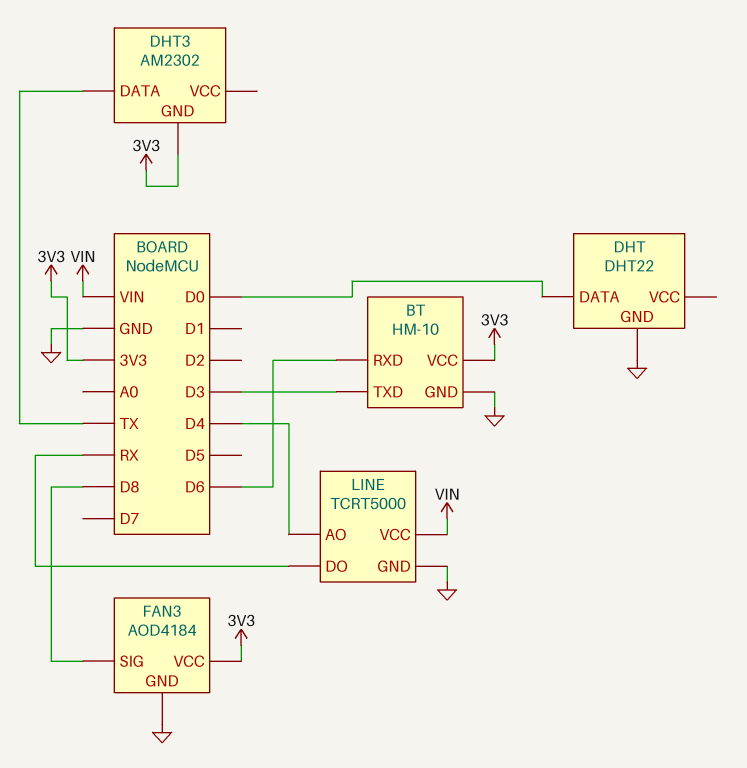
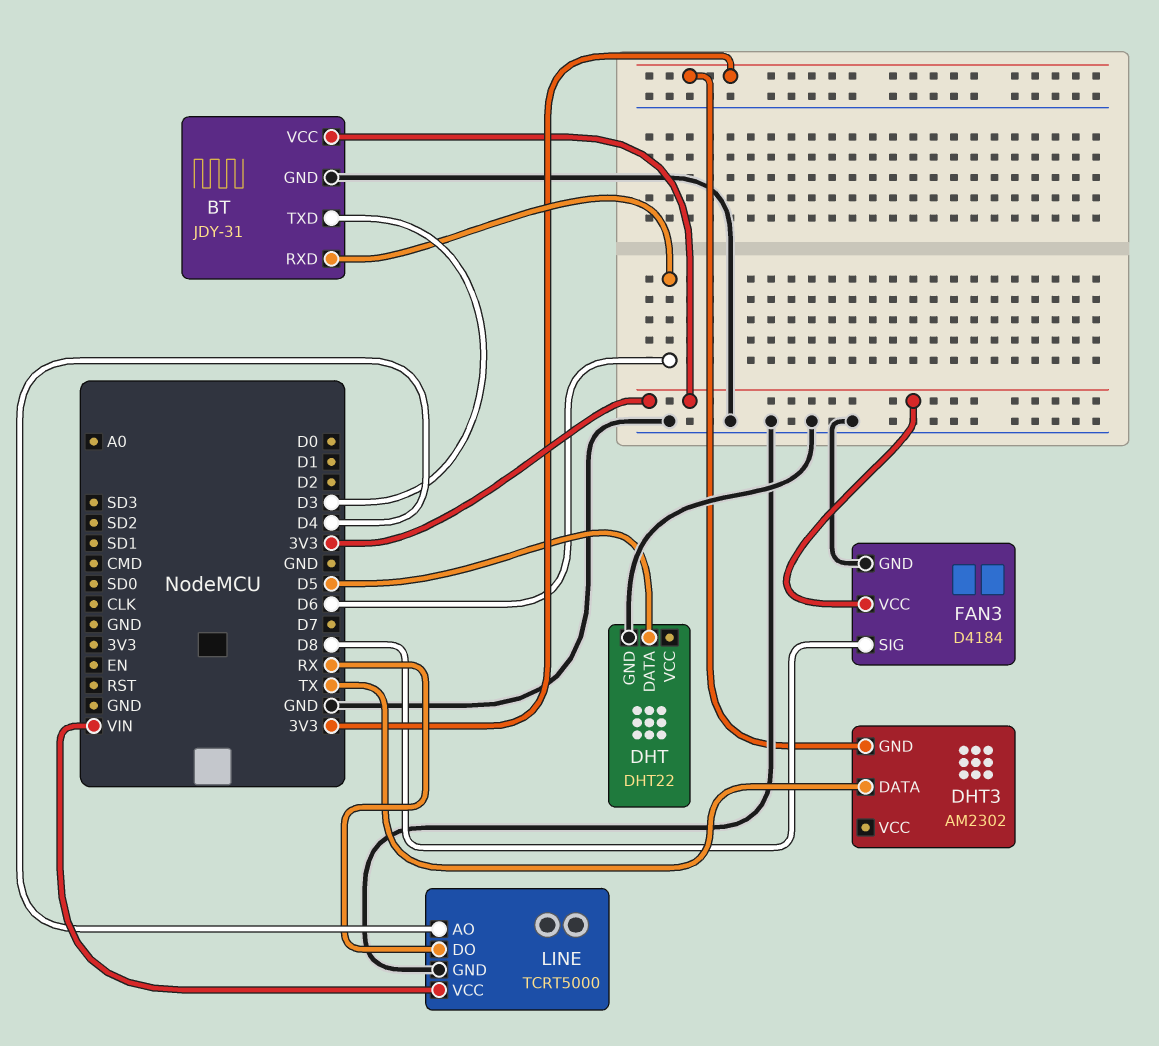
BT: HM-10 -> JDY-31
DHT pin DATA: D0 -> D5
FAN3: AOD4184 -> D4184

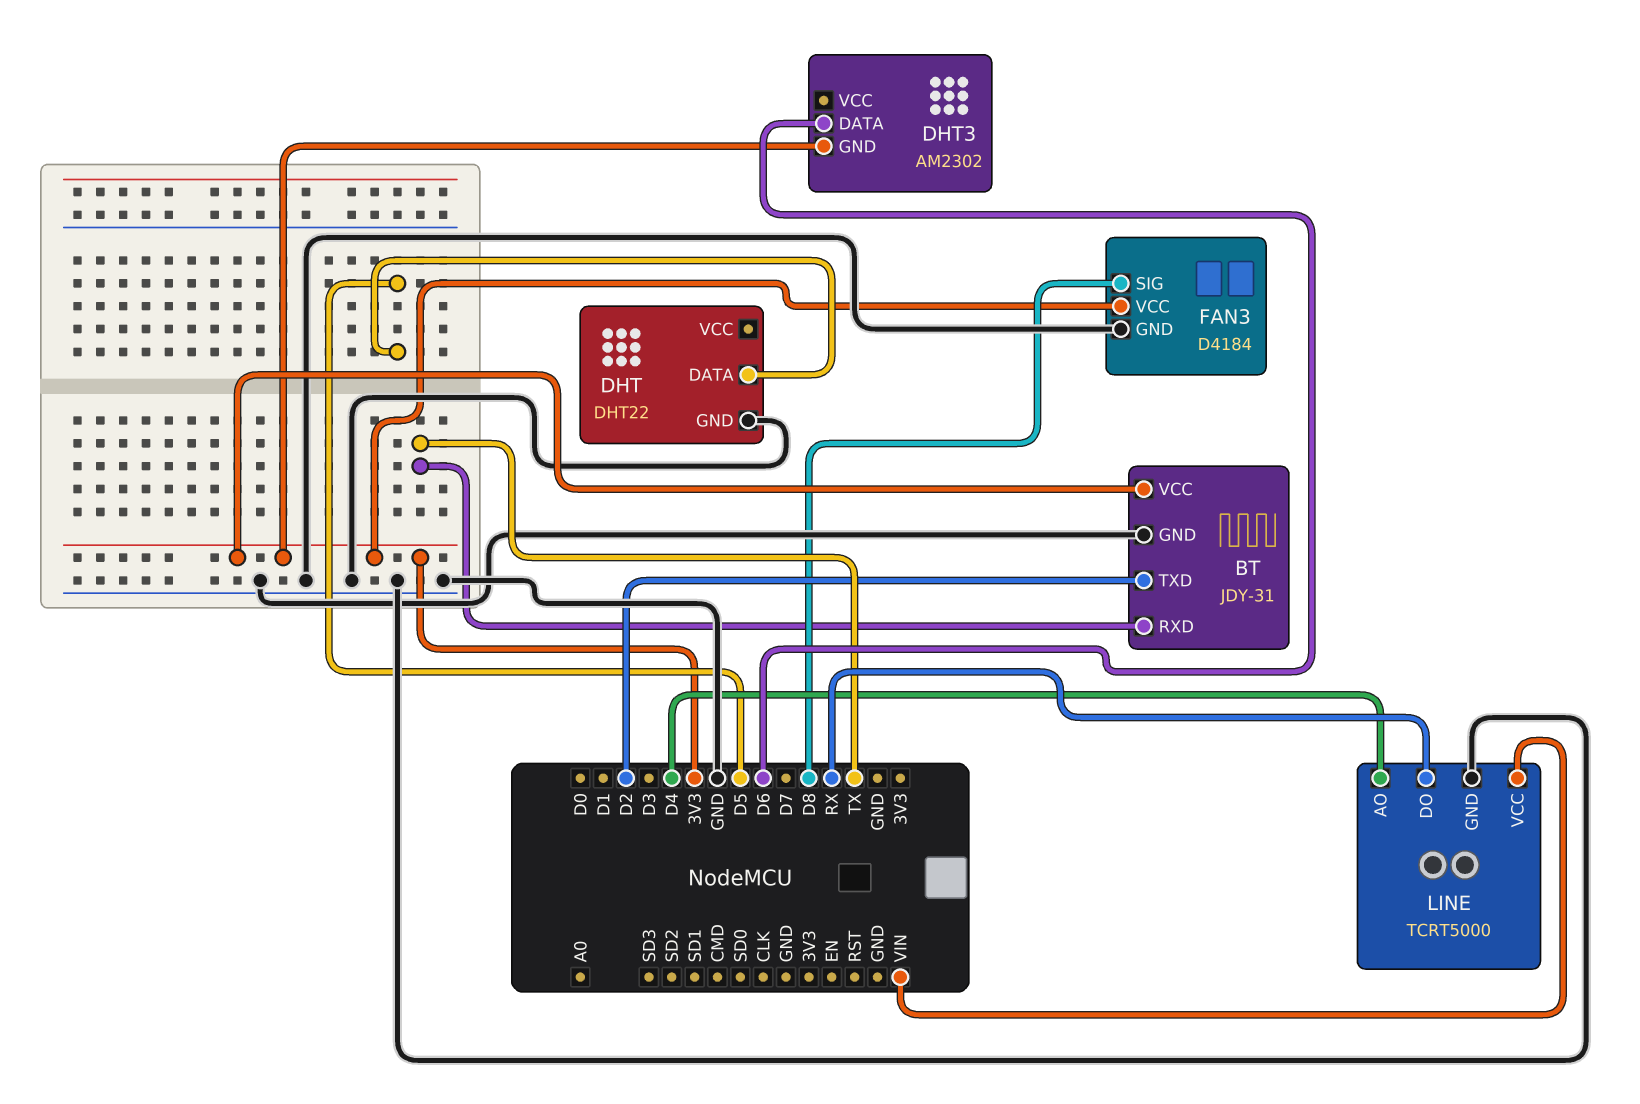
BT pin RXD: D6 -> TX
BT pin TXD: D3 -> D2
DHT3 pin DATA: TX -> D6

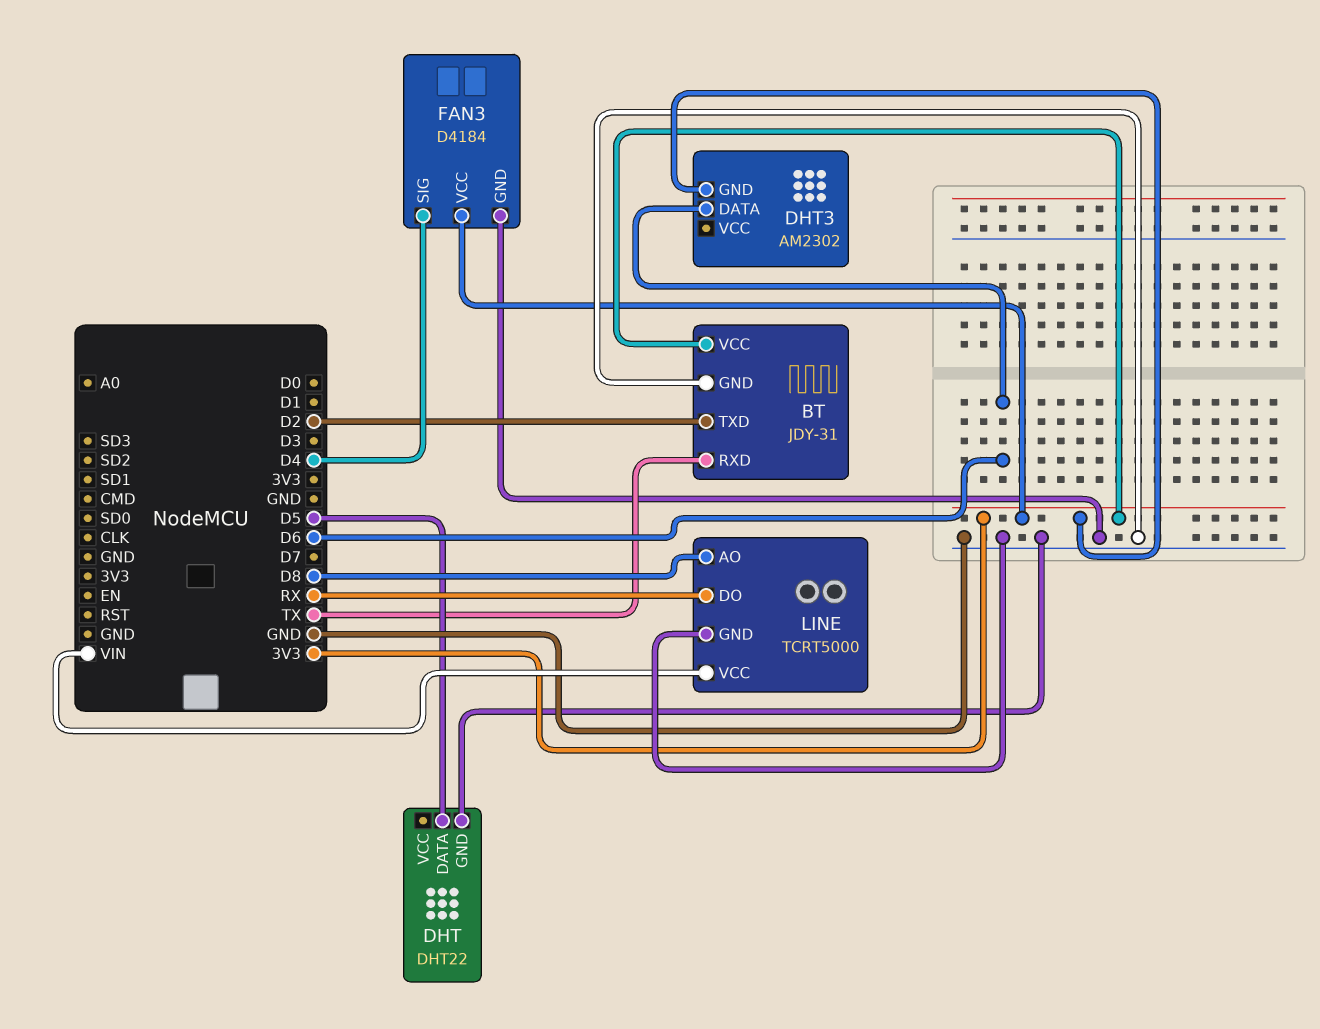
FAN3 pin SIG: D8 -> D4
LINE pin AO: D4 -> D8

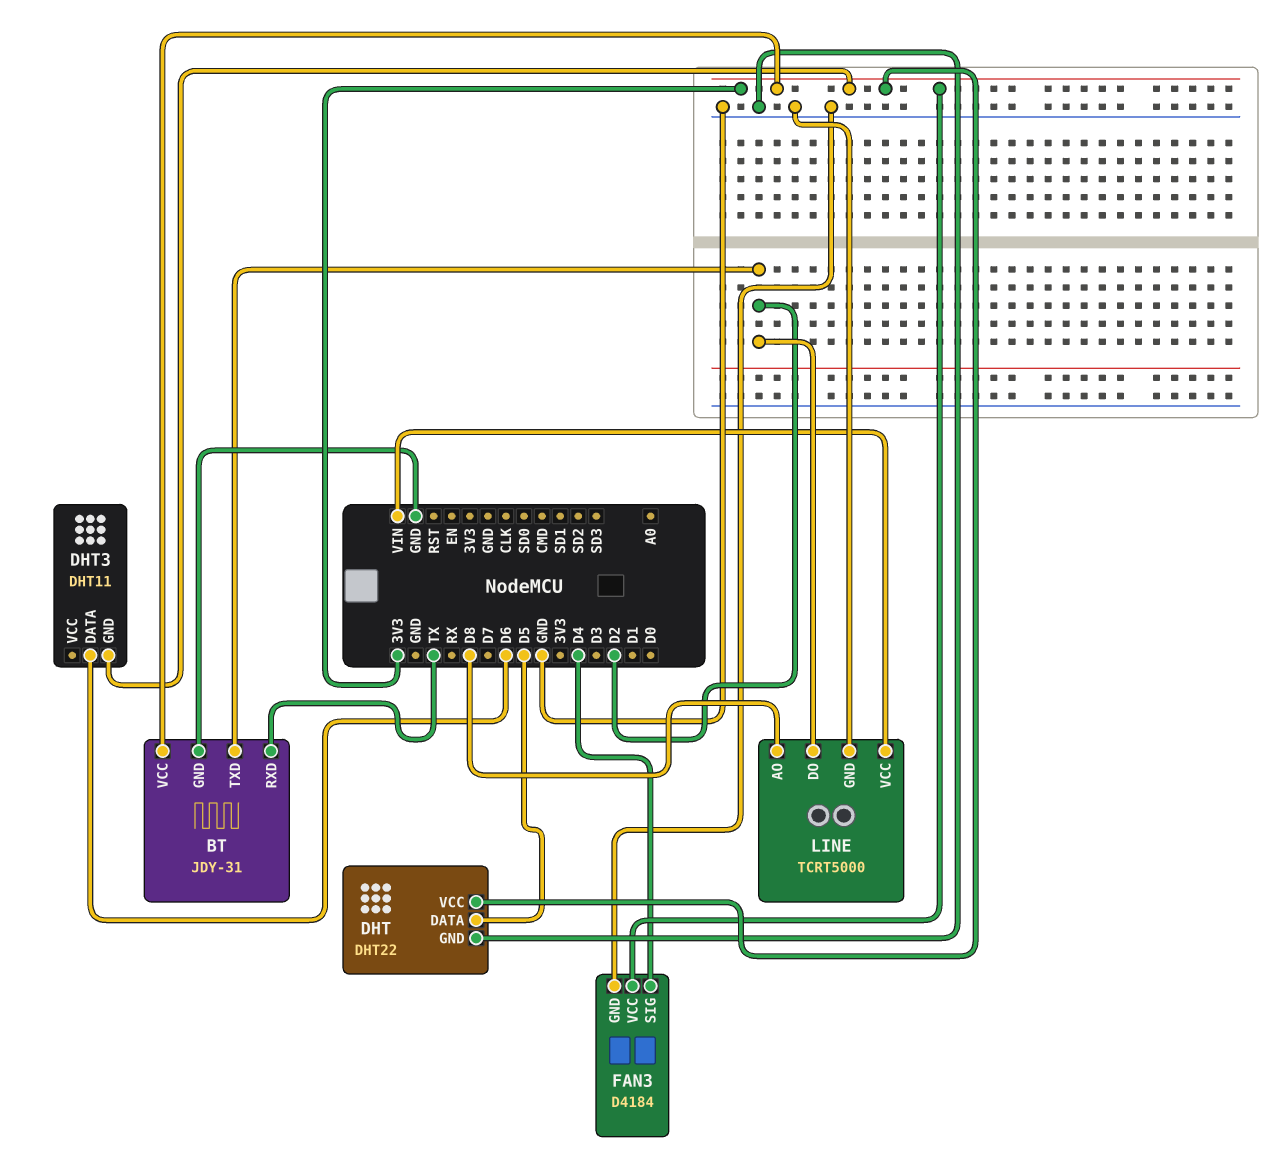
DHT pin VCC: none -> 3V3
DHT3: AM2302 -> DHT11
LINE pin DO: RX -> D2

